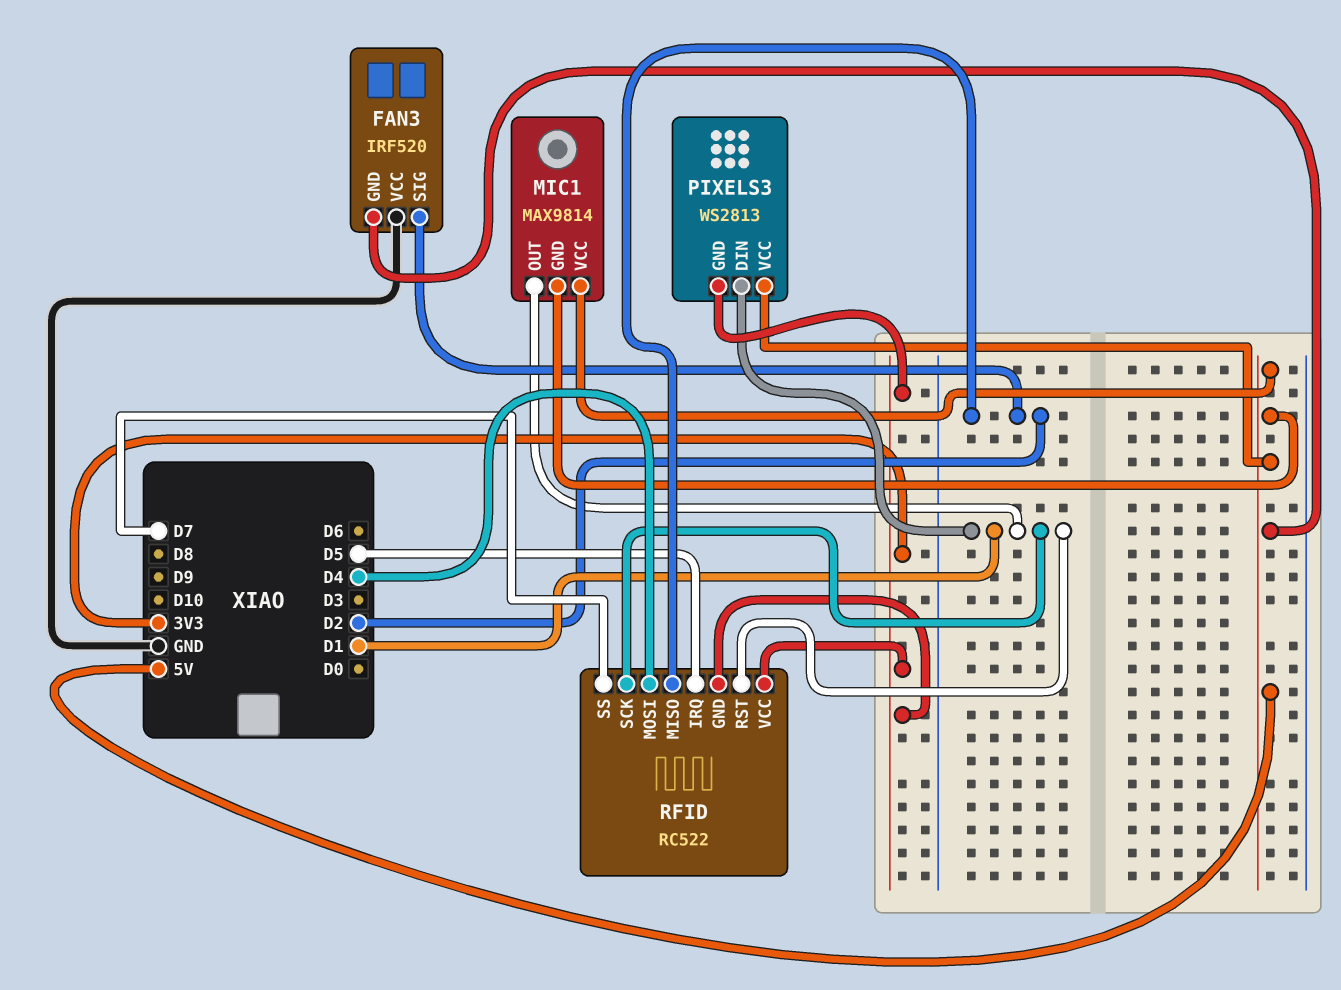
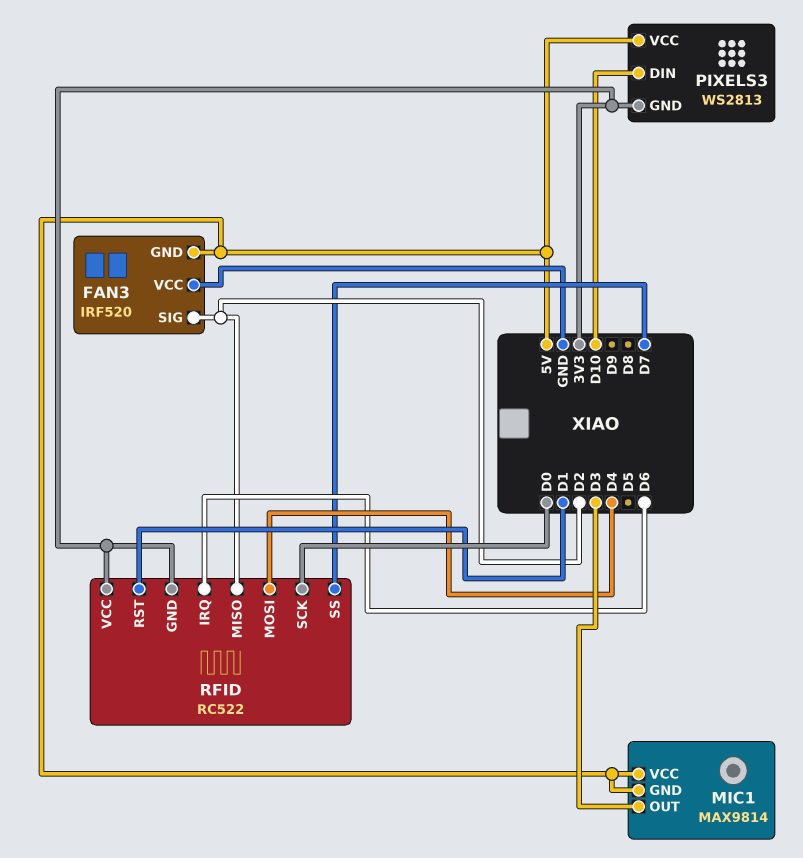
MIC1 pin OUT: D1 -> D3
PIXELS3 pin DIN: D1 -> D10
RFID pin IRQ: D5 -> D6
RFID pin SCK: D1 -> D0

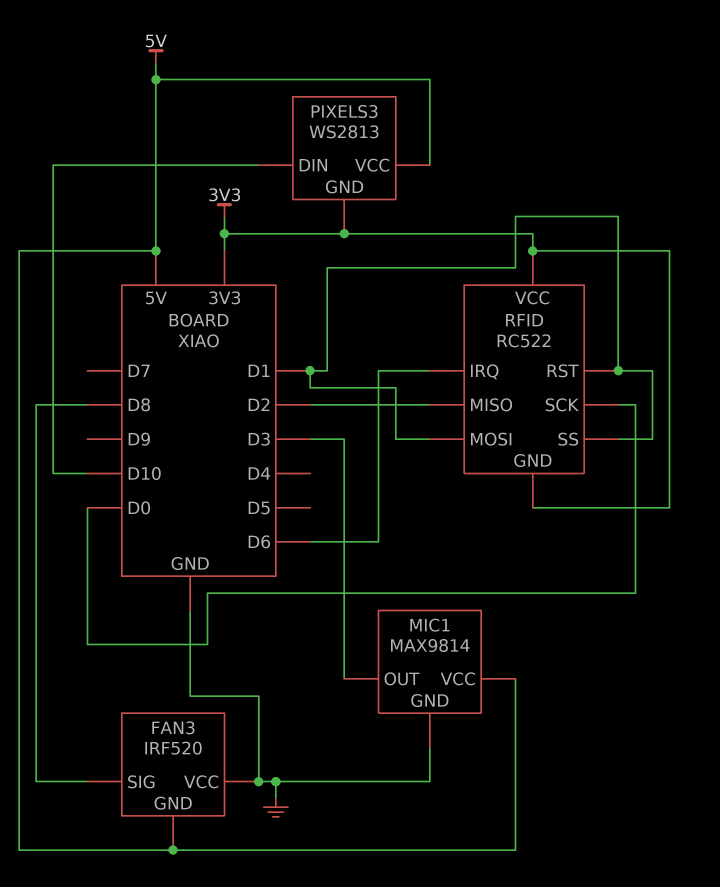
FAN3 pin SIG: D2 -> D8
MIC1 pin GND: 5V -> GND
RFID pin MOSI: D4 -> D1
RFID pin SS: D7 -> D1

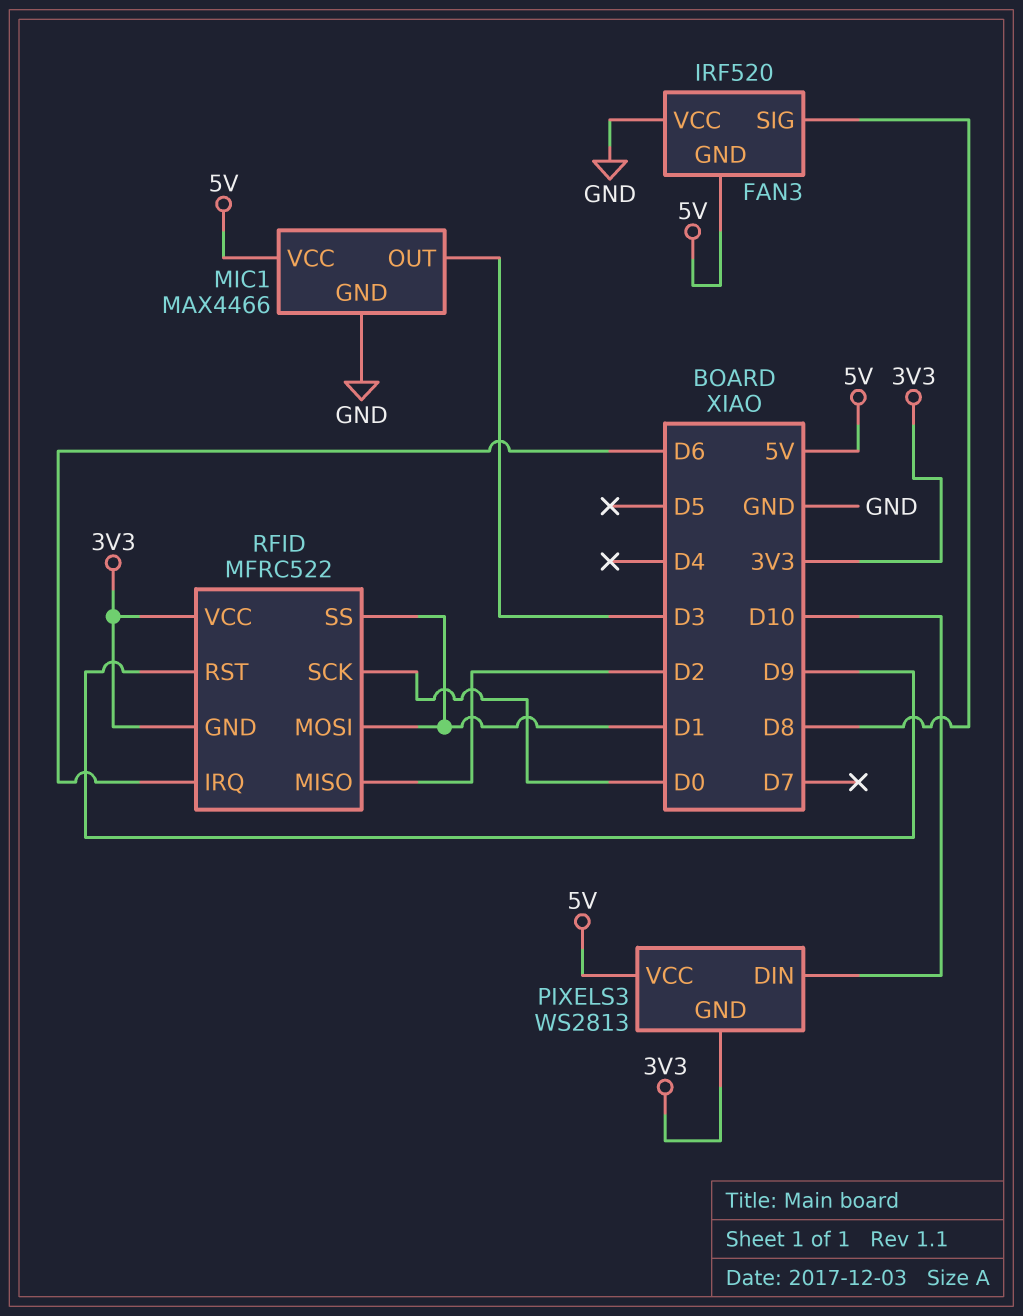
MIC1: MAX9814 -> MAX4466
RFID: RC522 -> MFRC522
RFID pin RST: D1 -> D9

